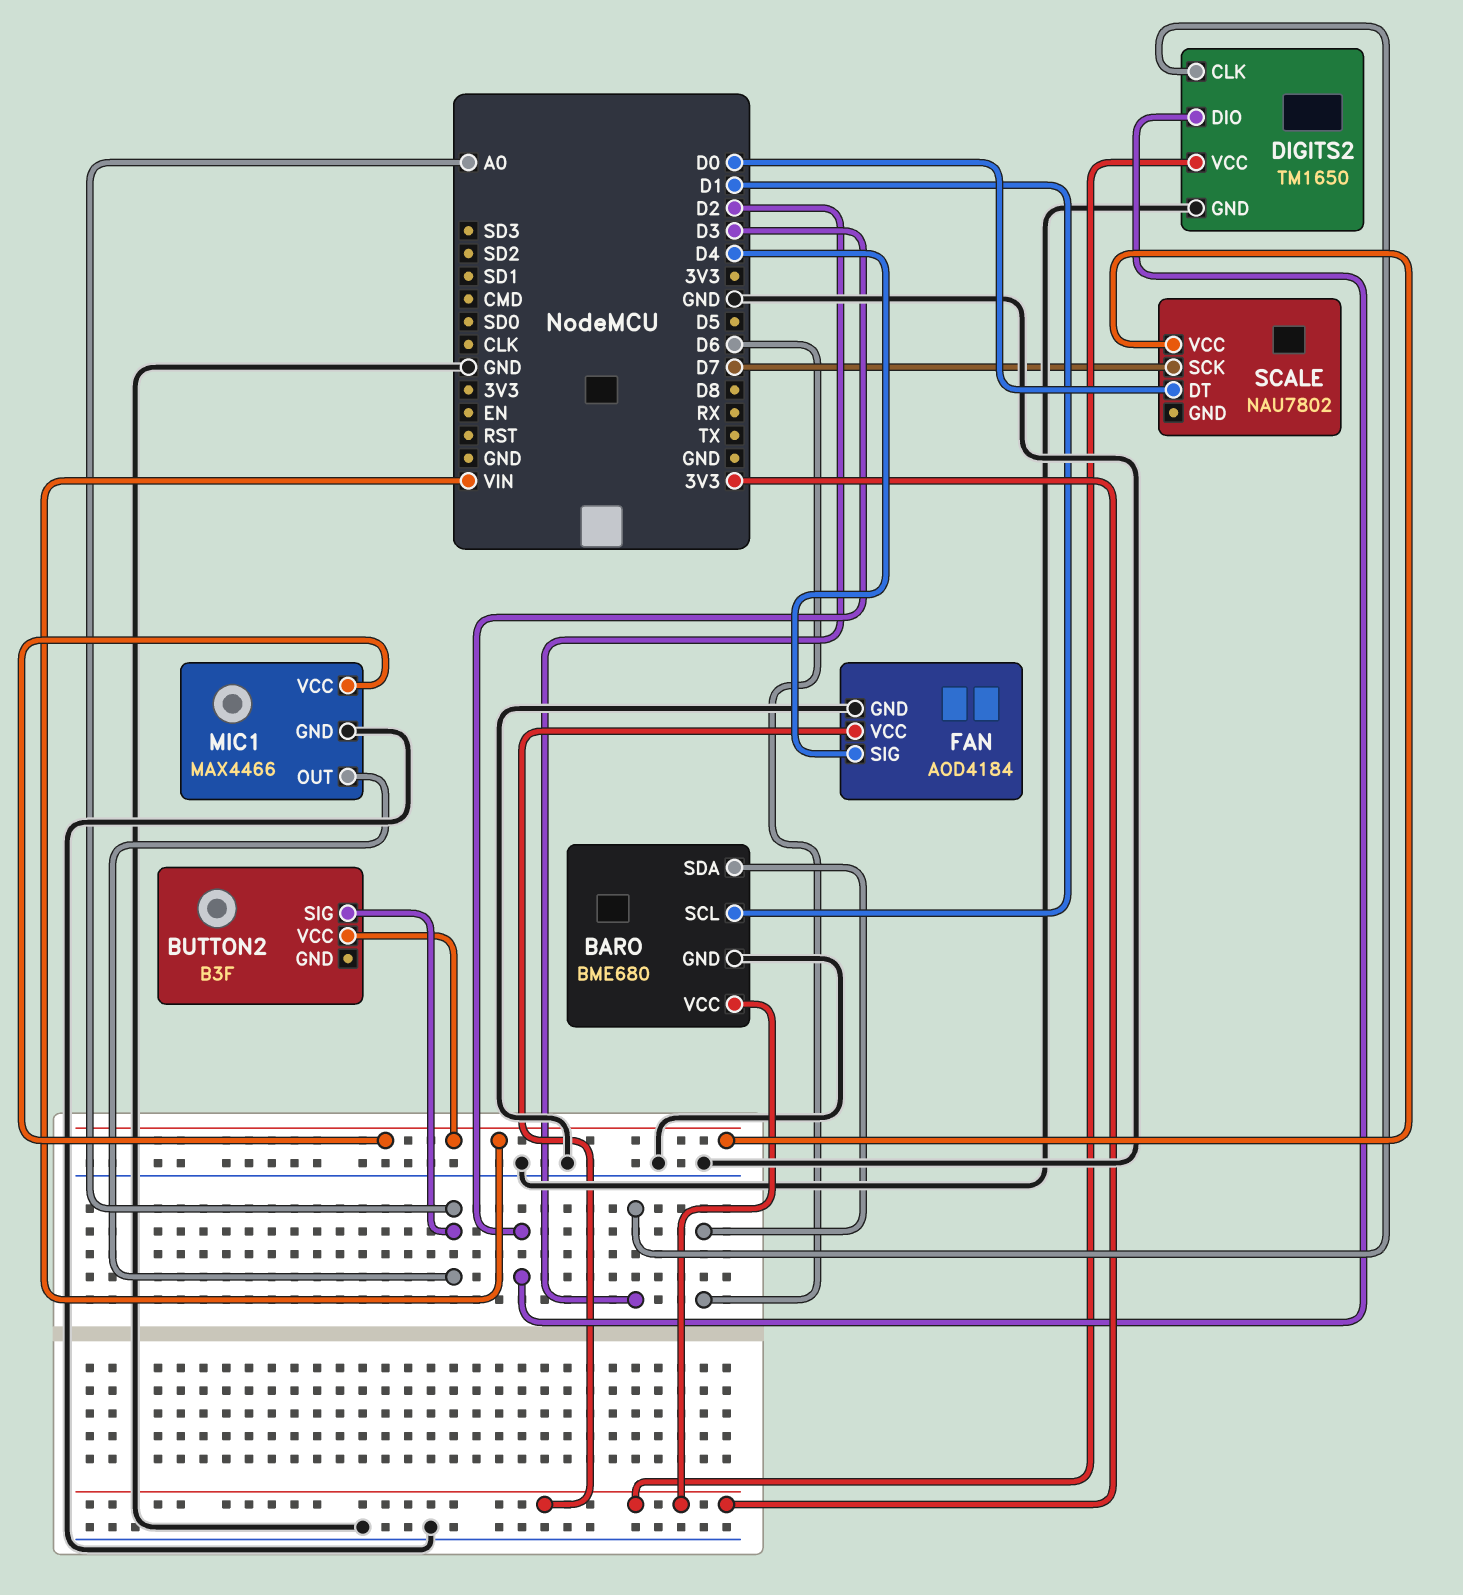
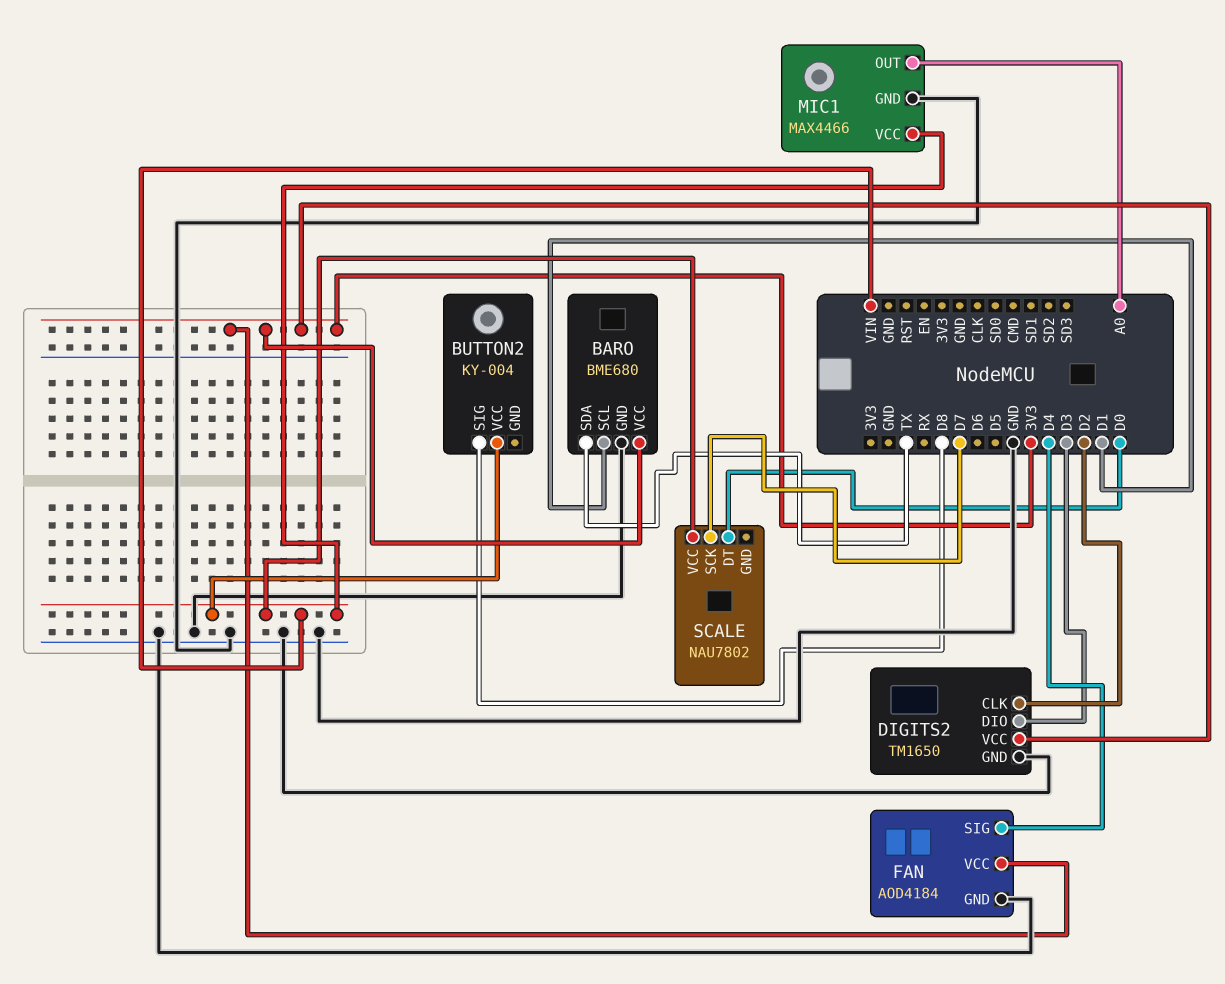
BARO pin SDA: D6 -> TX
BUTTON2: B3F -> KY-004
BUTTON2 pin SIG: A0 -> D8

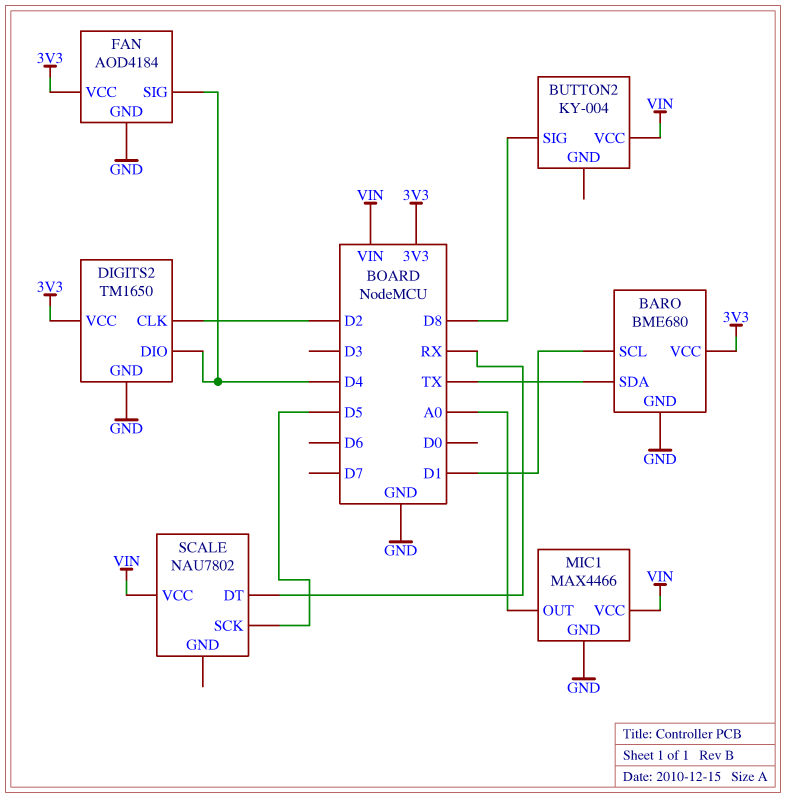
DIGITS2 pin DIO: D3 -> D4
SCALE pin DT: D0 -> RX
SCALE pin SCK: D7 -> D5

